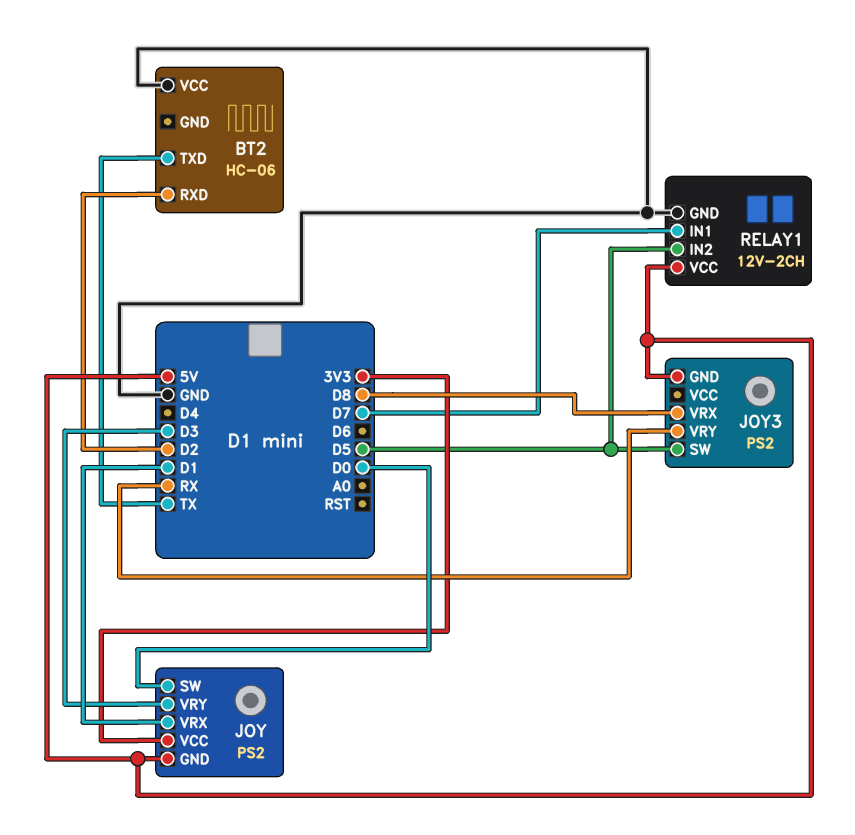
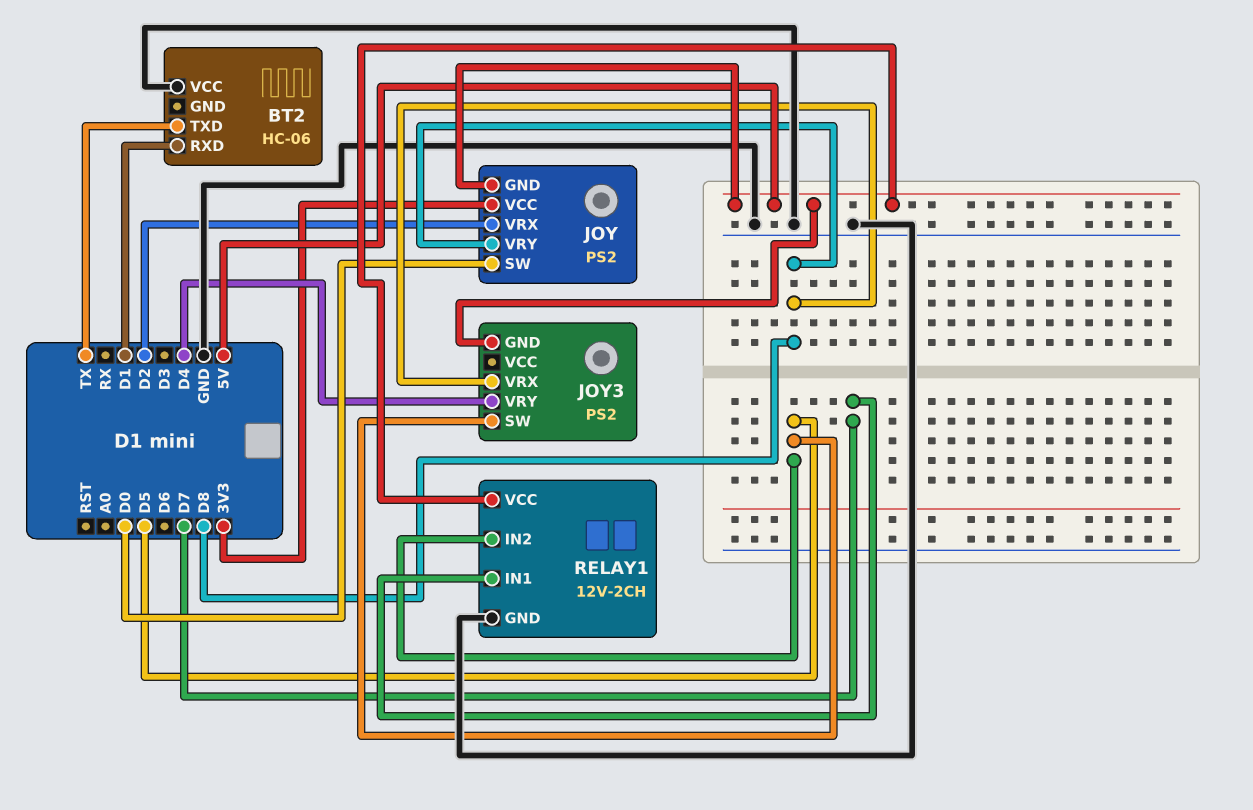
BT2 pin RXD: D2 -> D1
JOY pin VRX: D1 -> D2
JOY pin VRY: D3 -> D8
JOY3 pin VRY: RX -> D4

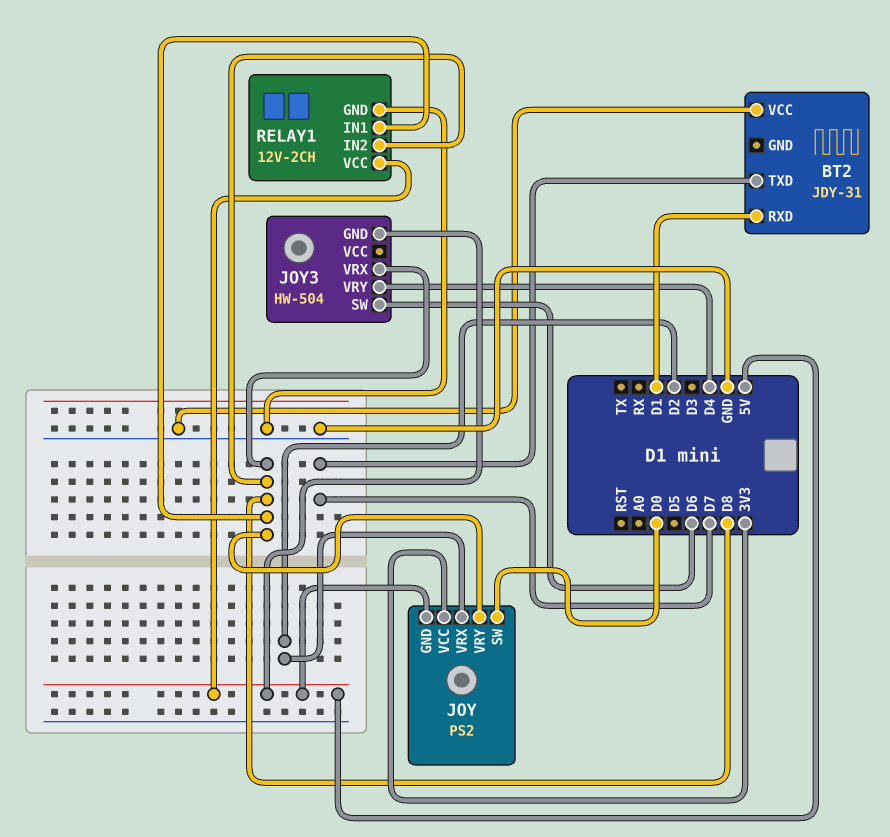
BT2: HC-06 -> JDY-31
BT2 pin TXD: TX -> D7
JOY3: PS2 -> HW-504
JOY3 pin SW: D5 -> D6
RELAY1 pin IN1: D7 -> D8
RELAY1 pin IN2: D5 -> D8

